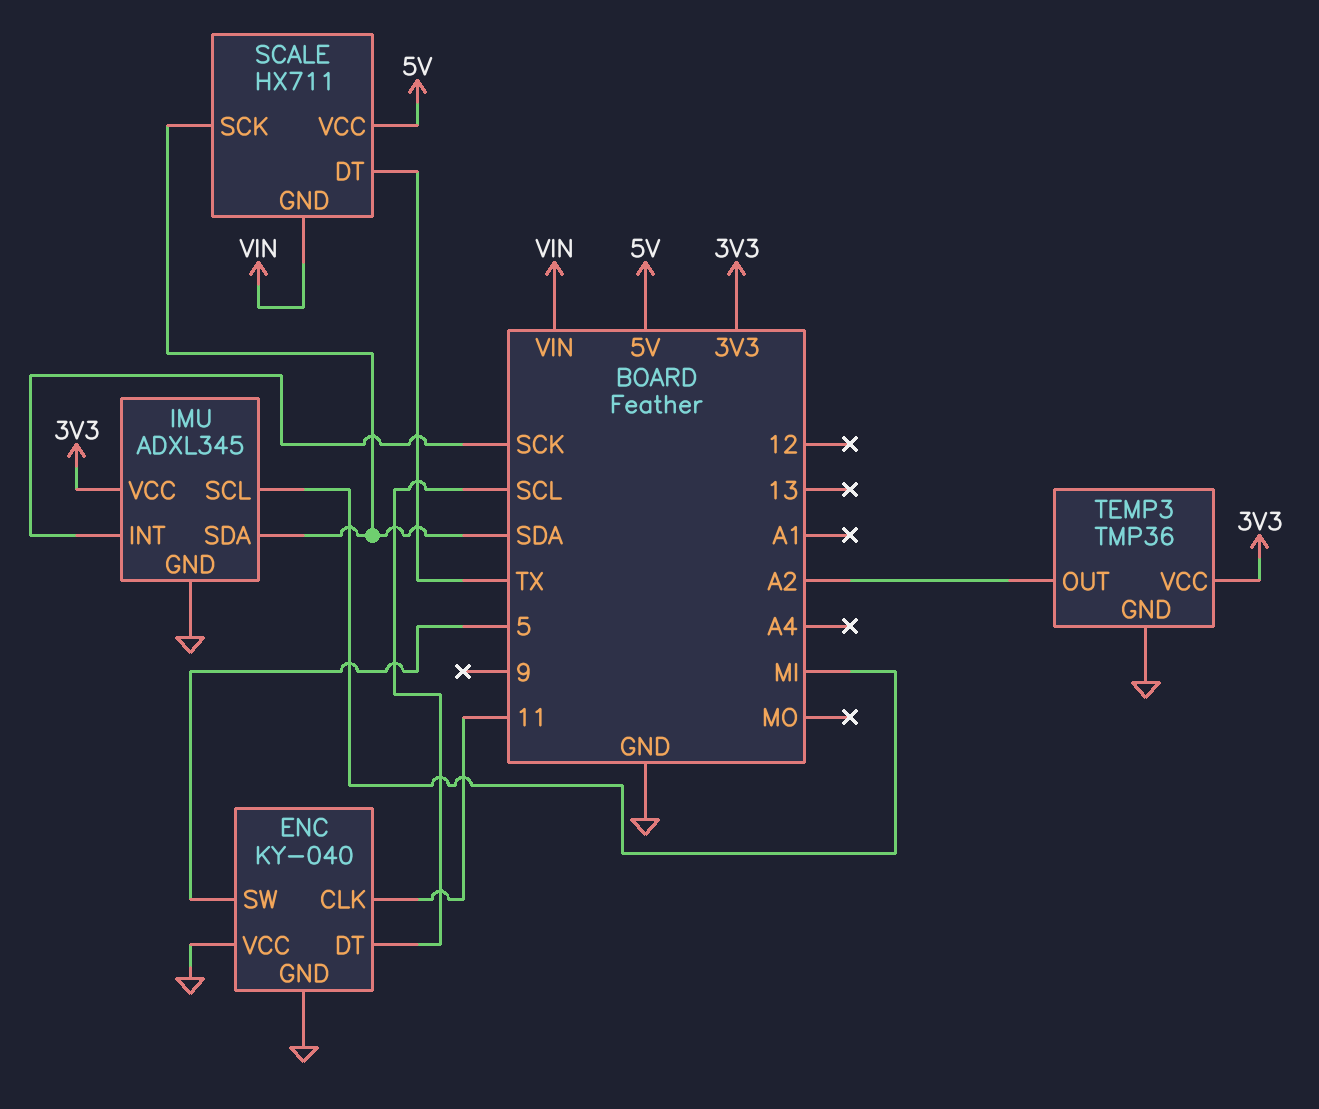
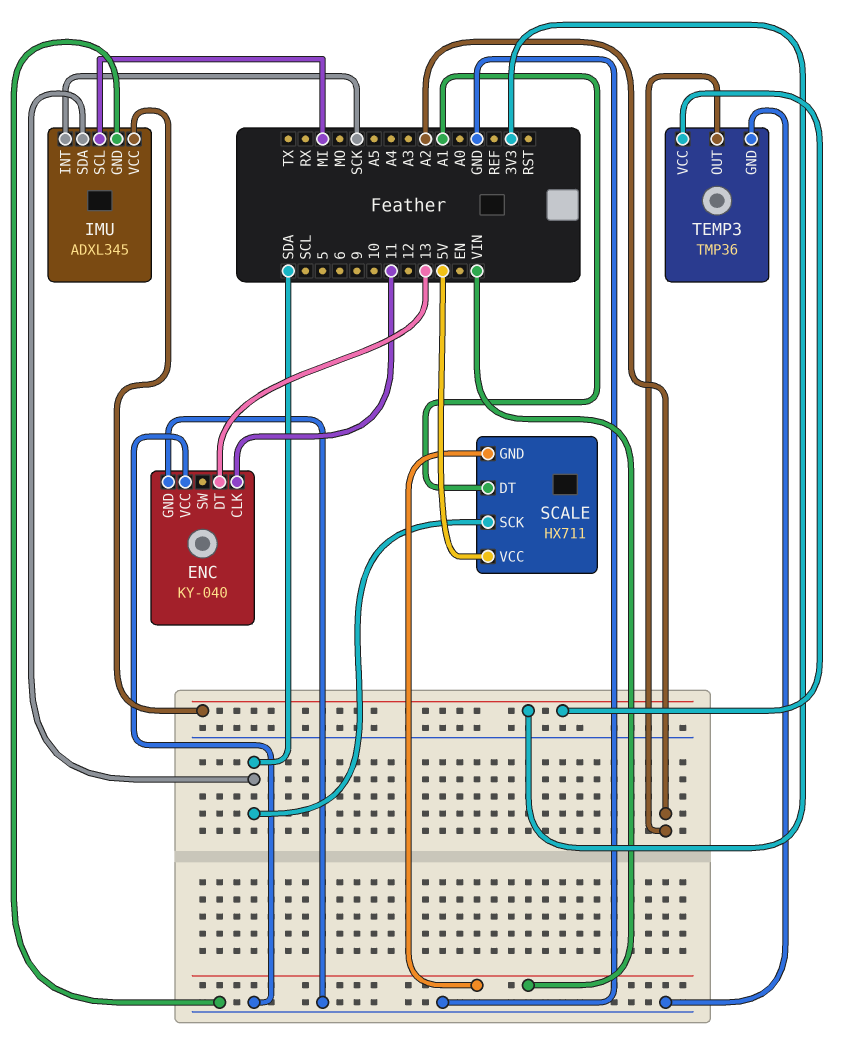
ENC pin DT: SCL -> 13
ENC pin SW: 5 -> none
SCALE pin DT: TX -> A1

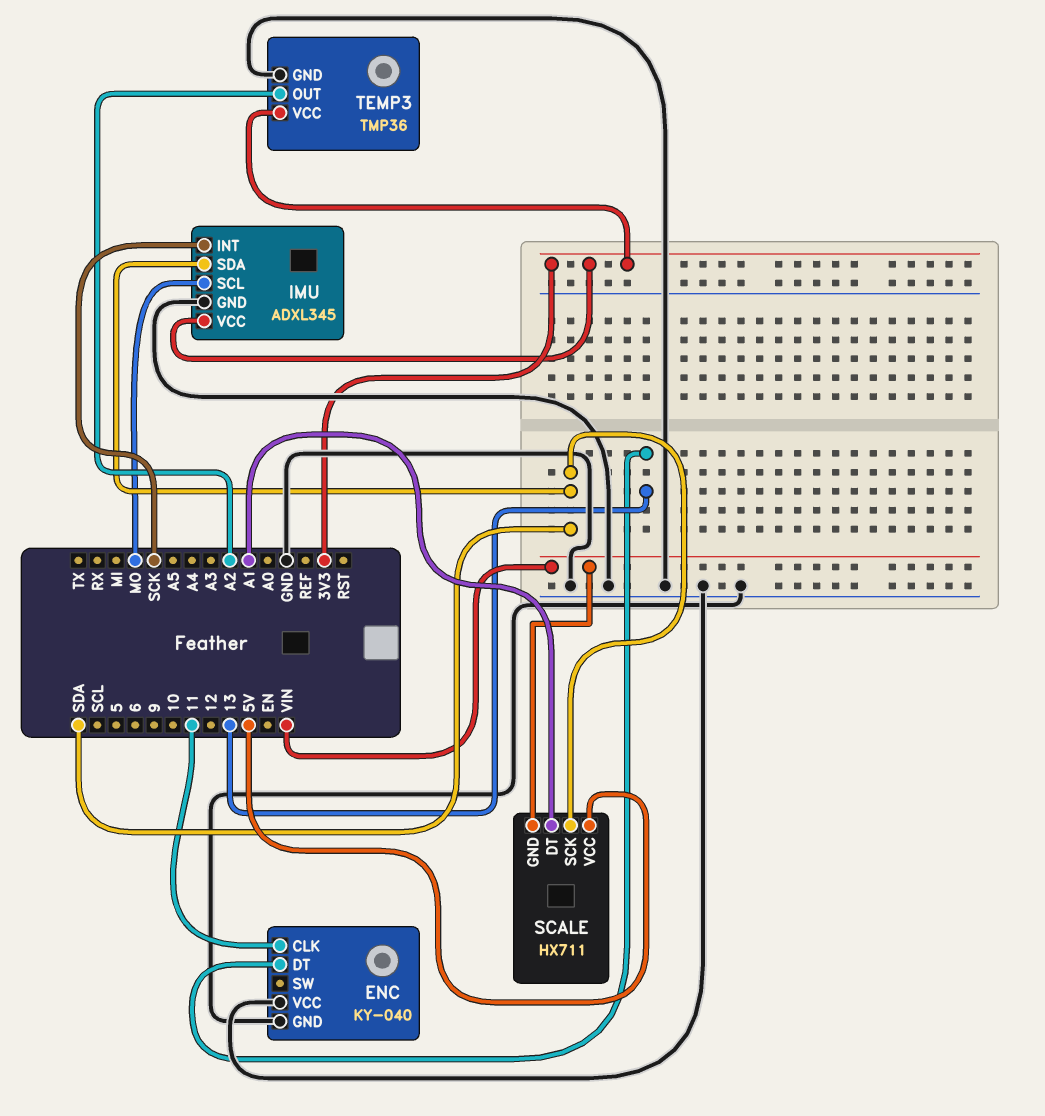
IMU pin SCL: MI -> MO

